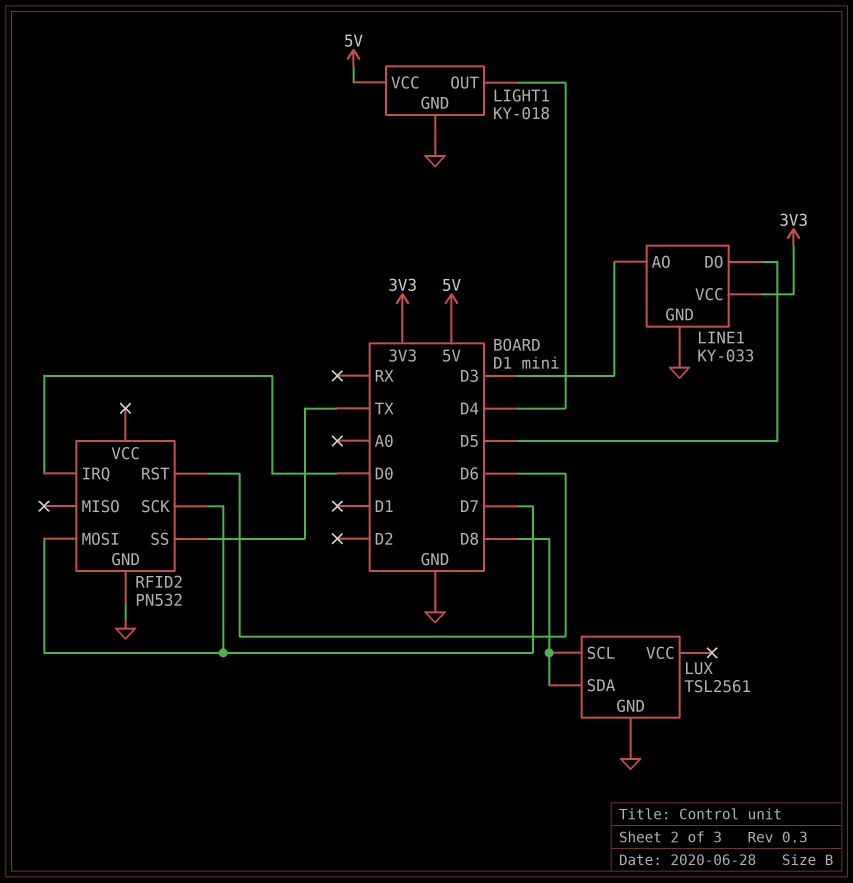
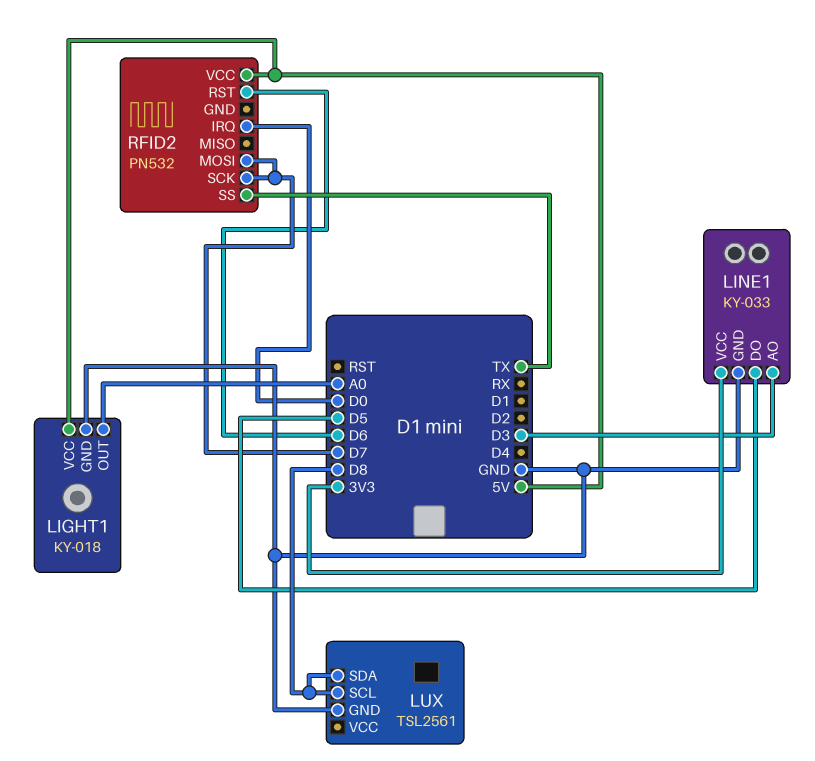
LIGHT1 pin OUT: D4 -> A0
RFID2 pin GND: GND -> none
RFID2 pin VCC: none -> 5V

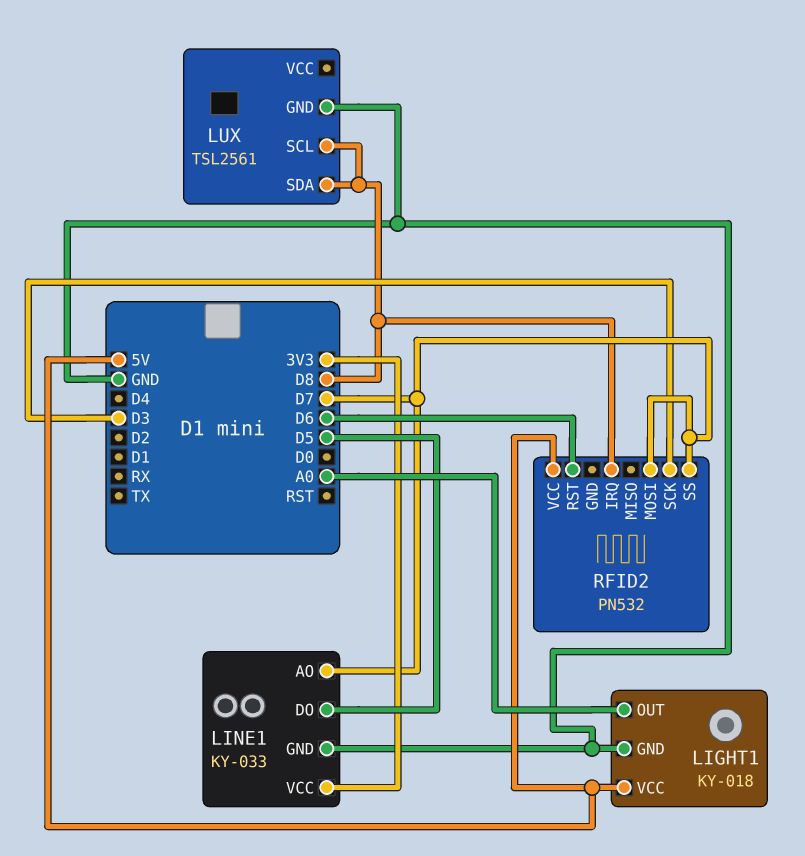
LINE1 pin AO: D3 -> D7
RFID2 pin IRQ: D0 -> D8
RFID2 pin SCK: D7 -> D3
RFID2 pin SS: TX -> D7

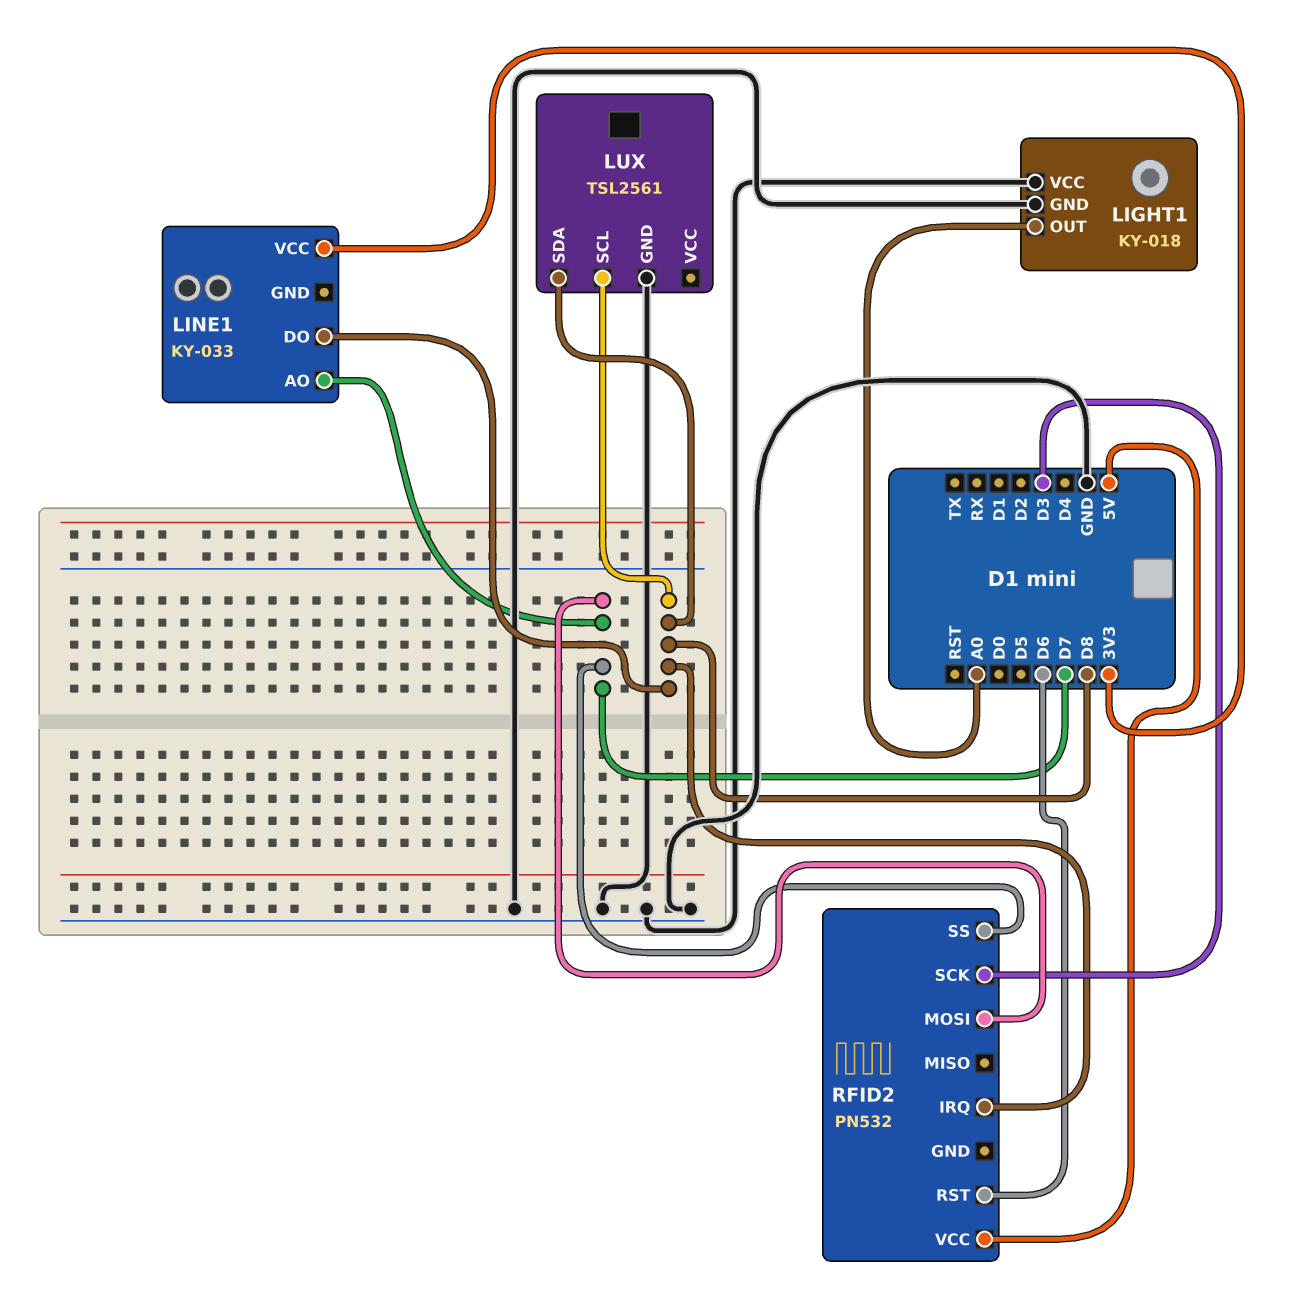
LIGHT1 pin VCC: 5V -> GND
LINE1 pin DO: D5 -> D8
LINE1 pin GND: GND -> none

